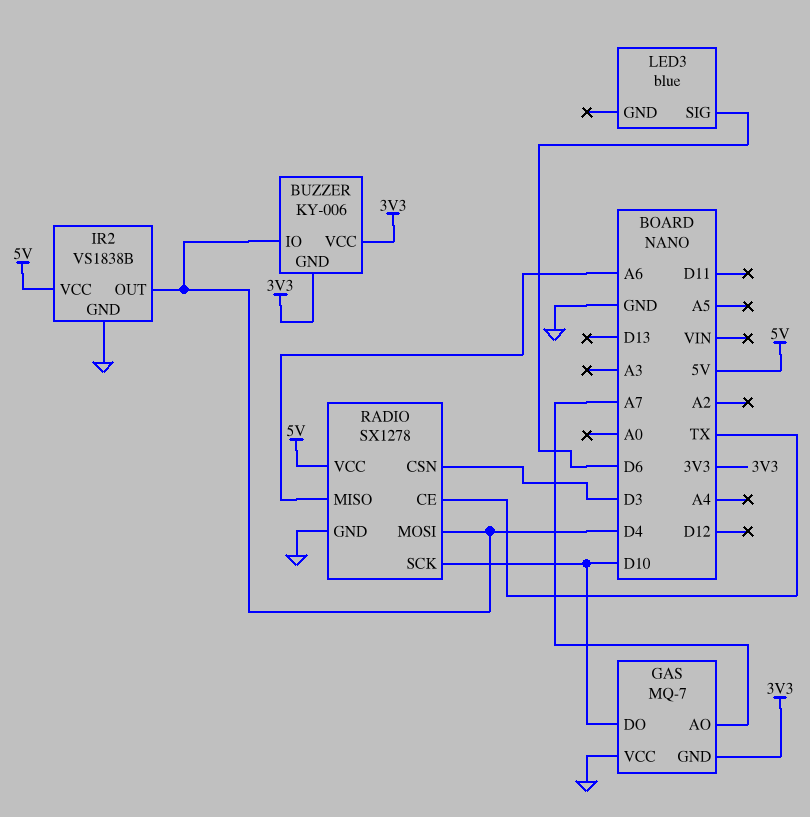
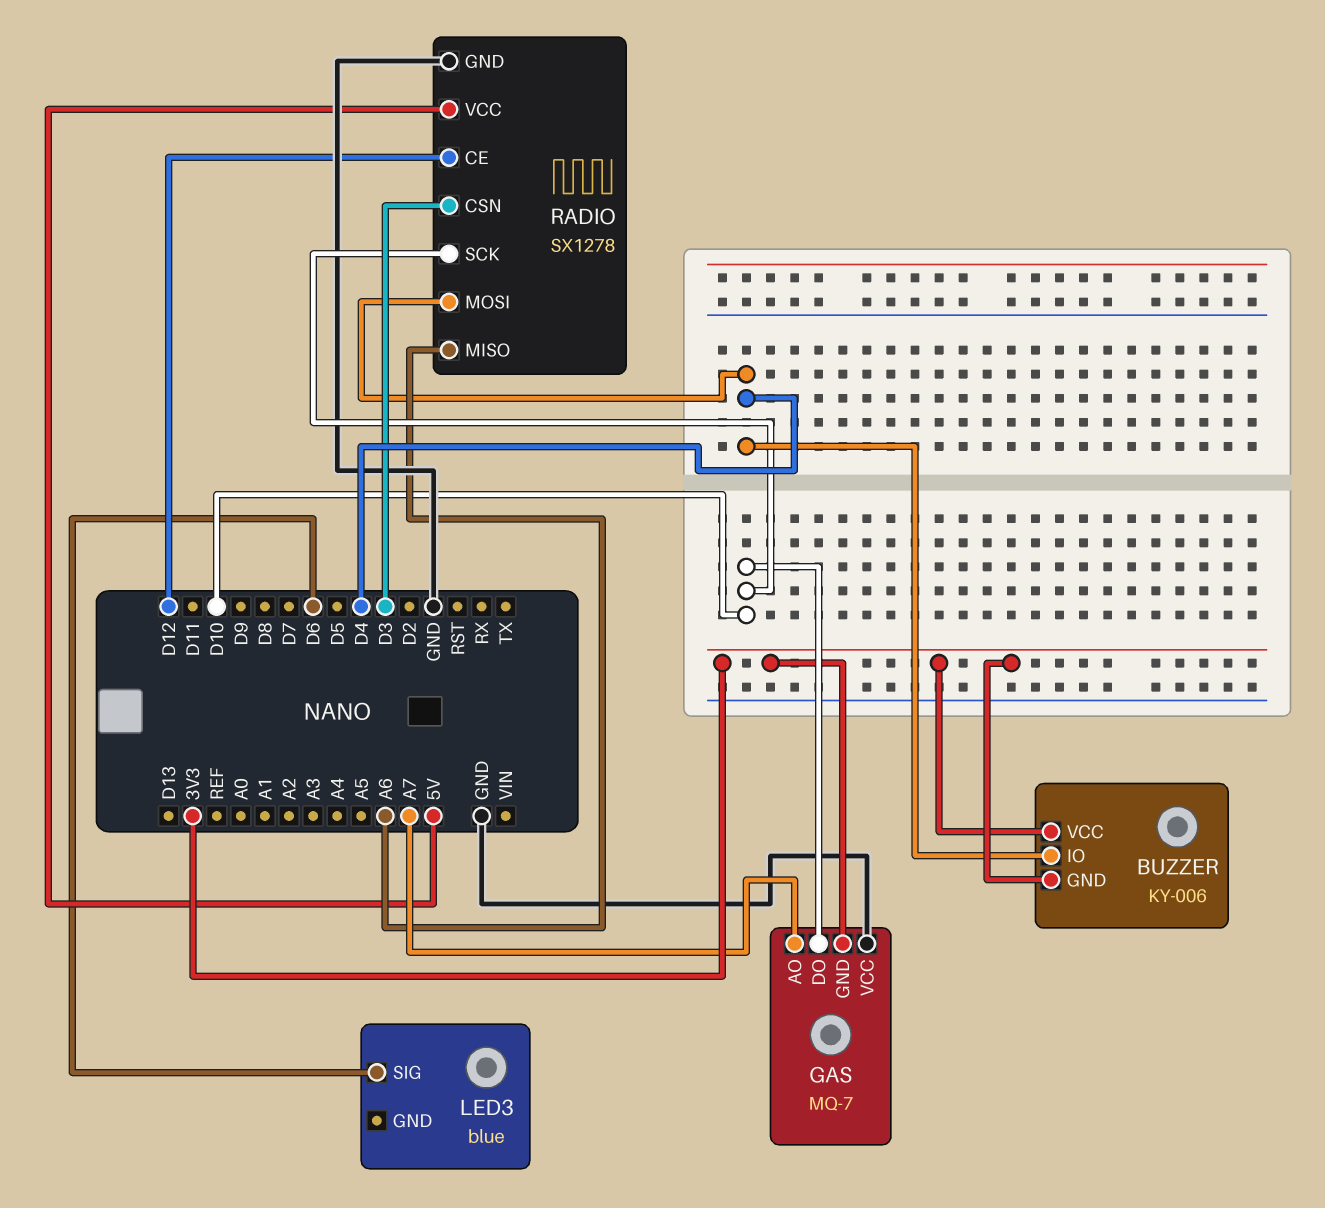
IR2: VS1838B -> none
IR2 pin GND: GND -> none
IR2 pin OUT: D4 -> none
IR2 pin VCC: 5V -> none
RADIO pin CE: TX -> D12

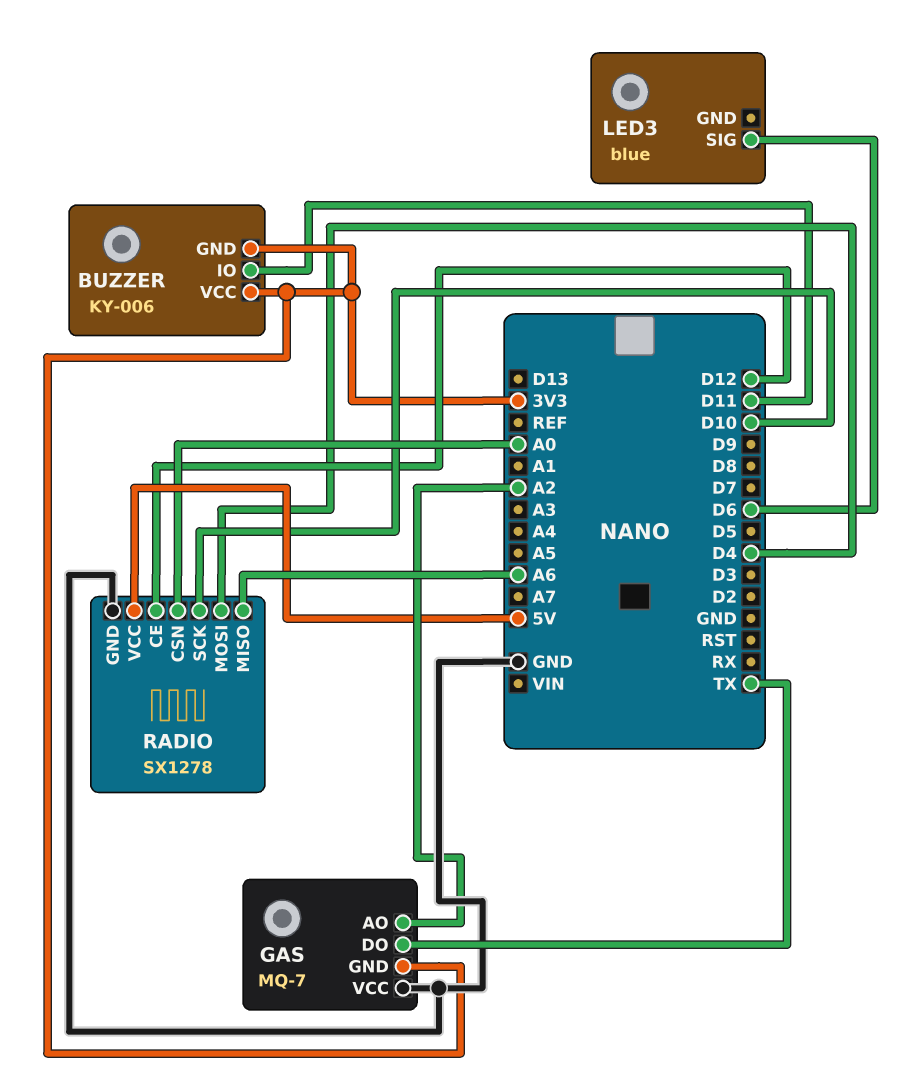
BUZZER pin IO: D4 -> D11
GAS pin AO: A7 -> A2
GAS pin DO: D10 -> TX
RADIO pin CSN: D3 -> A0

